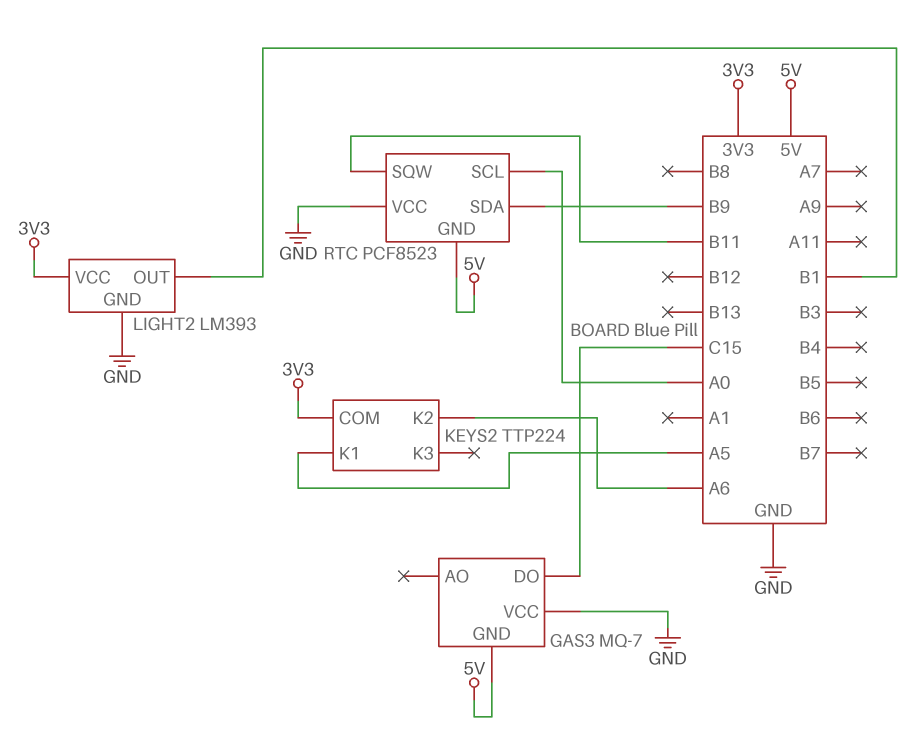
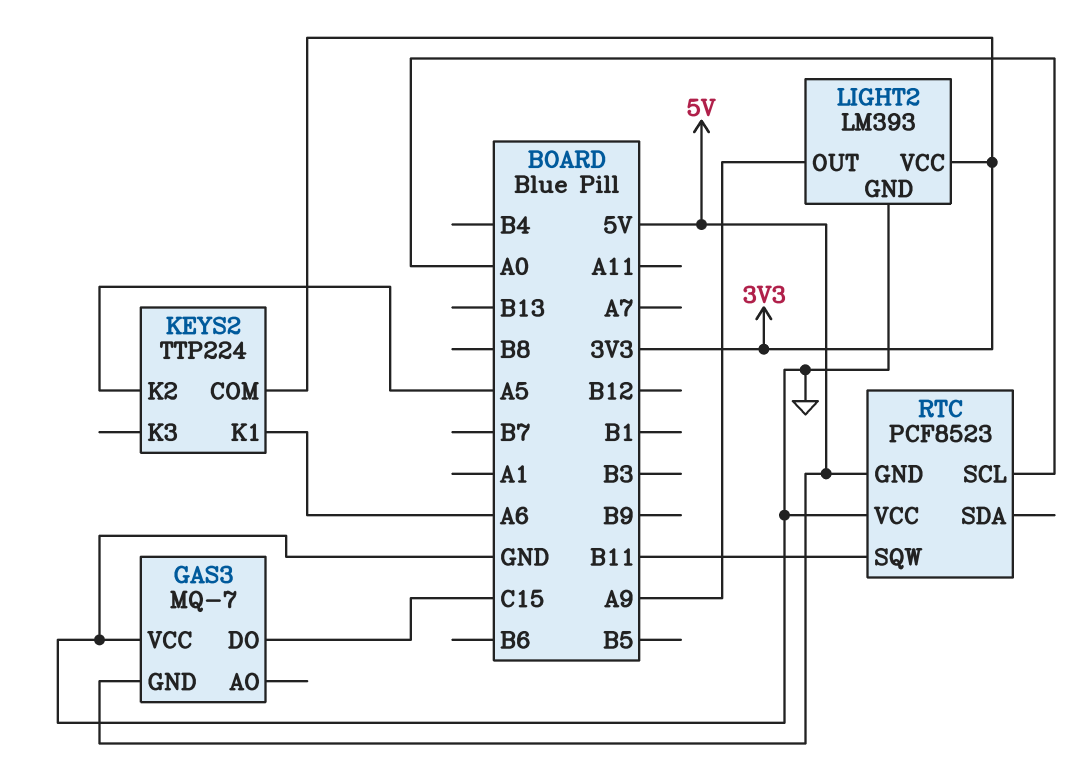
KEYS2 pin K1: A5 -> A6
KEYS2 pin K2: A6 -> A5
LIGHT2 pin OUT: B1 -> A9
RTC pin SDA: B9 -> none

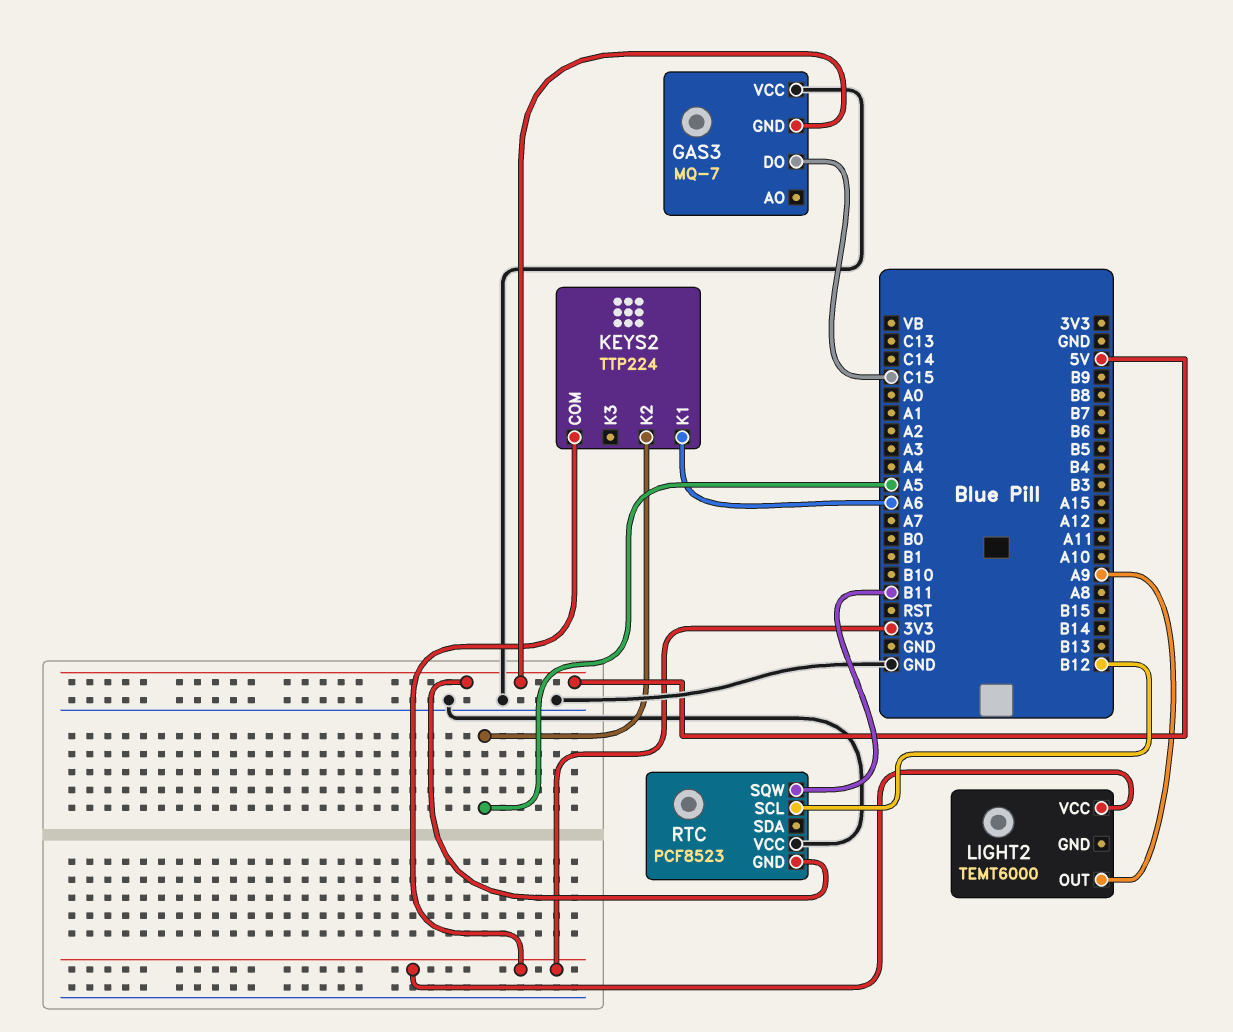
LIGHT2: LM393 -> TEMT6000
LIGHT2 pin GND: GND -> none
RTC pin SCL: A0 -> B12

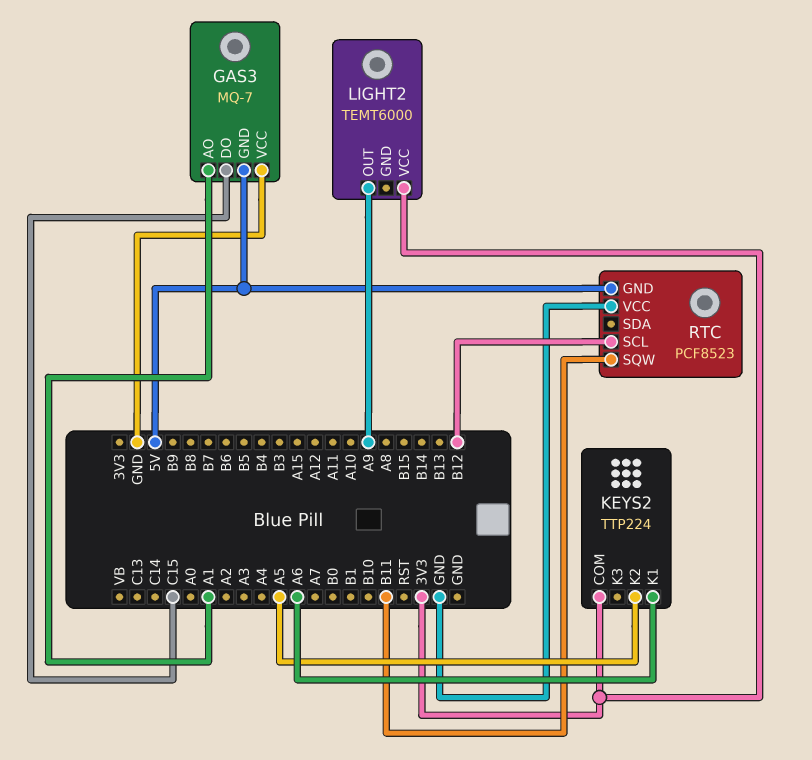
GAS3 pin AO: none -> A1

